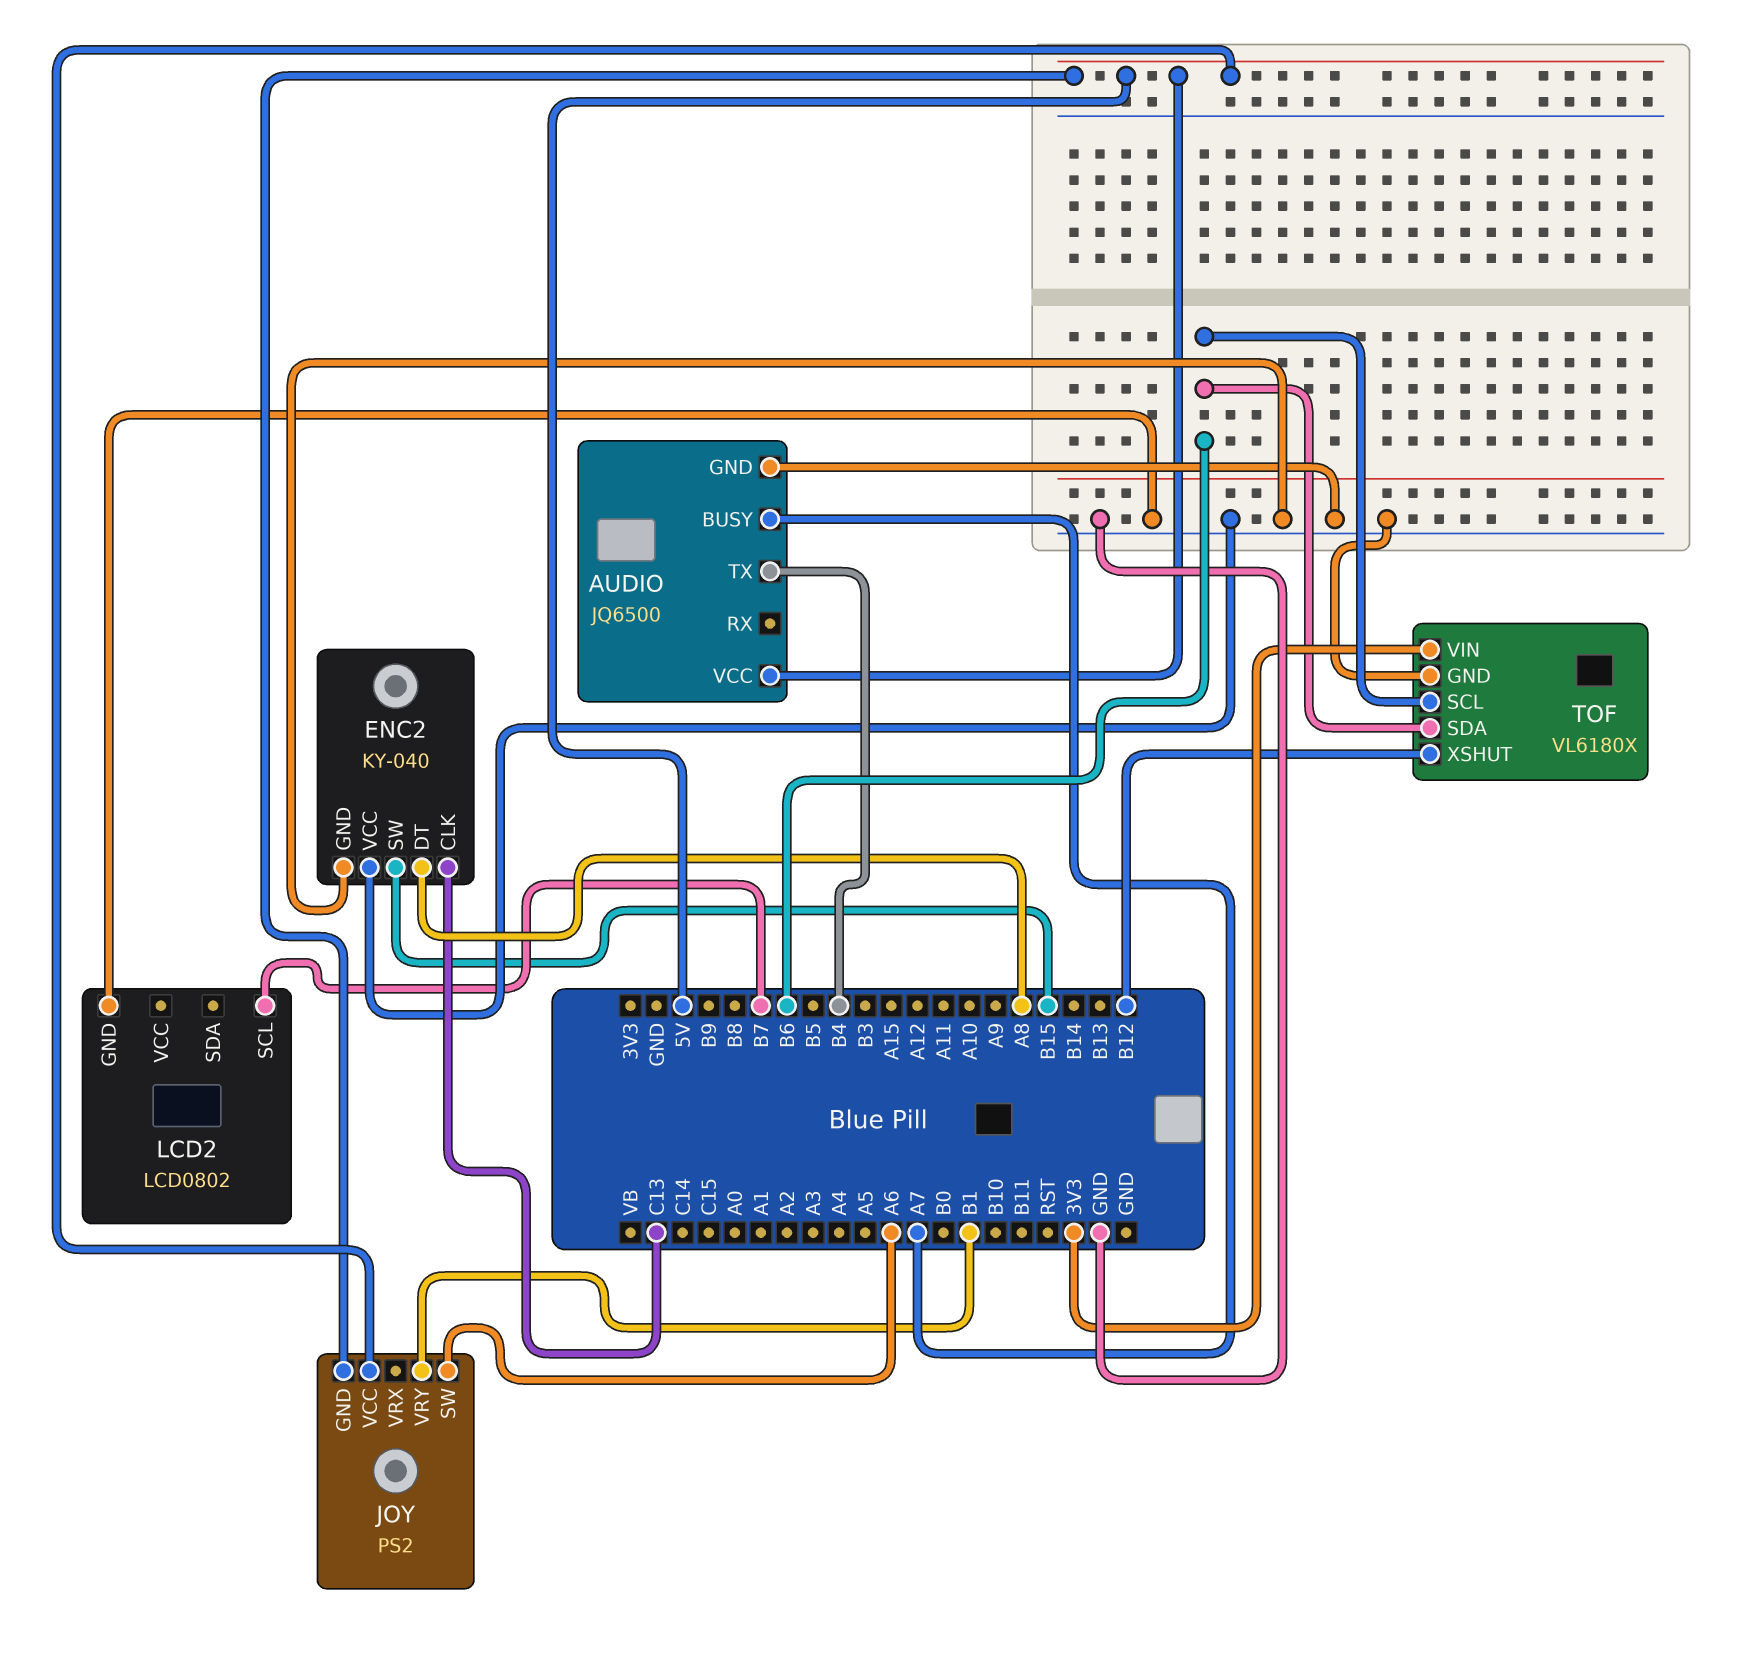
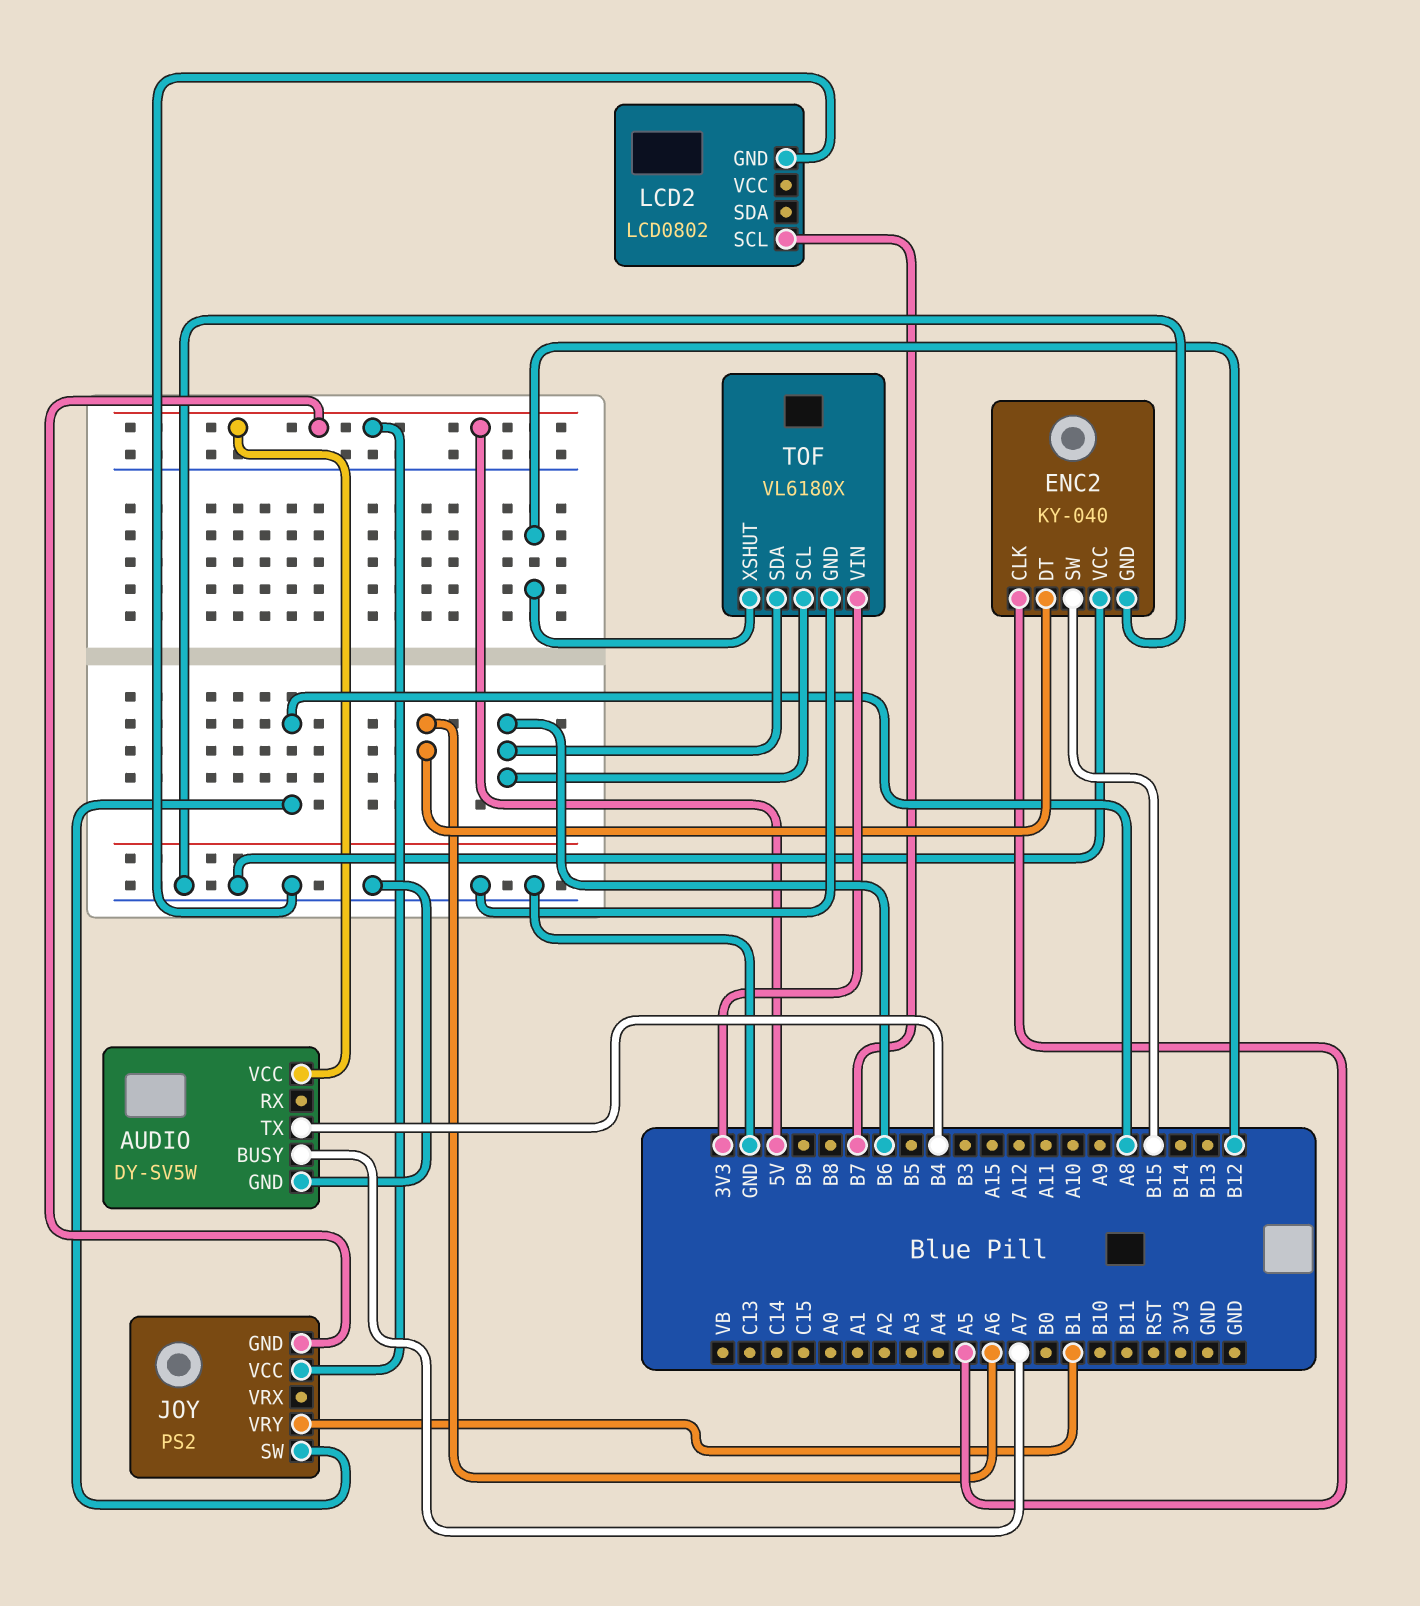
AUDIO: JQ6500 -> DY-SV5W
ENC2 pin CLK: C13 -> A5
ENC2 pin DT: A8 -> A6
JOY pin SW: A6 -> A8

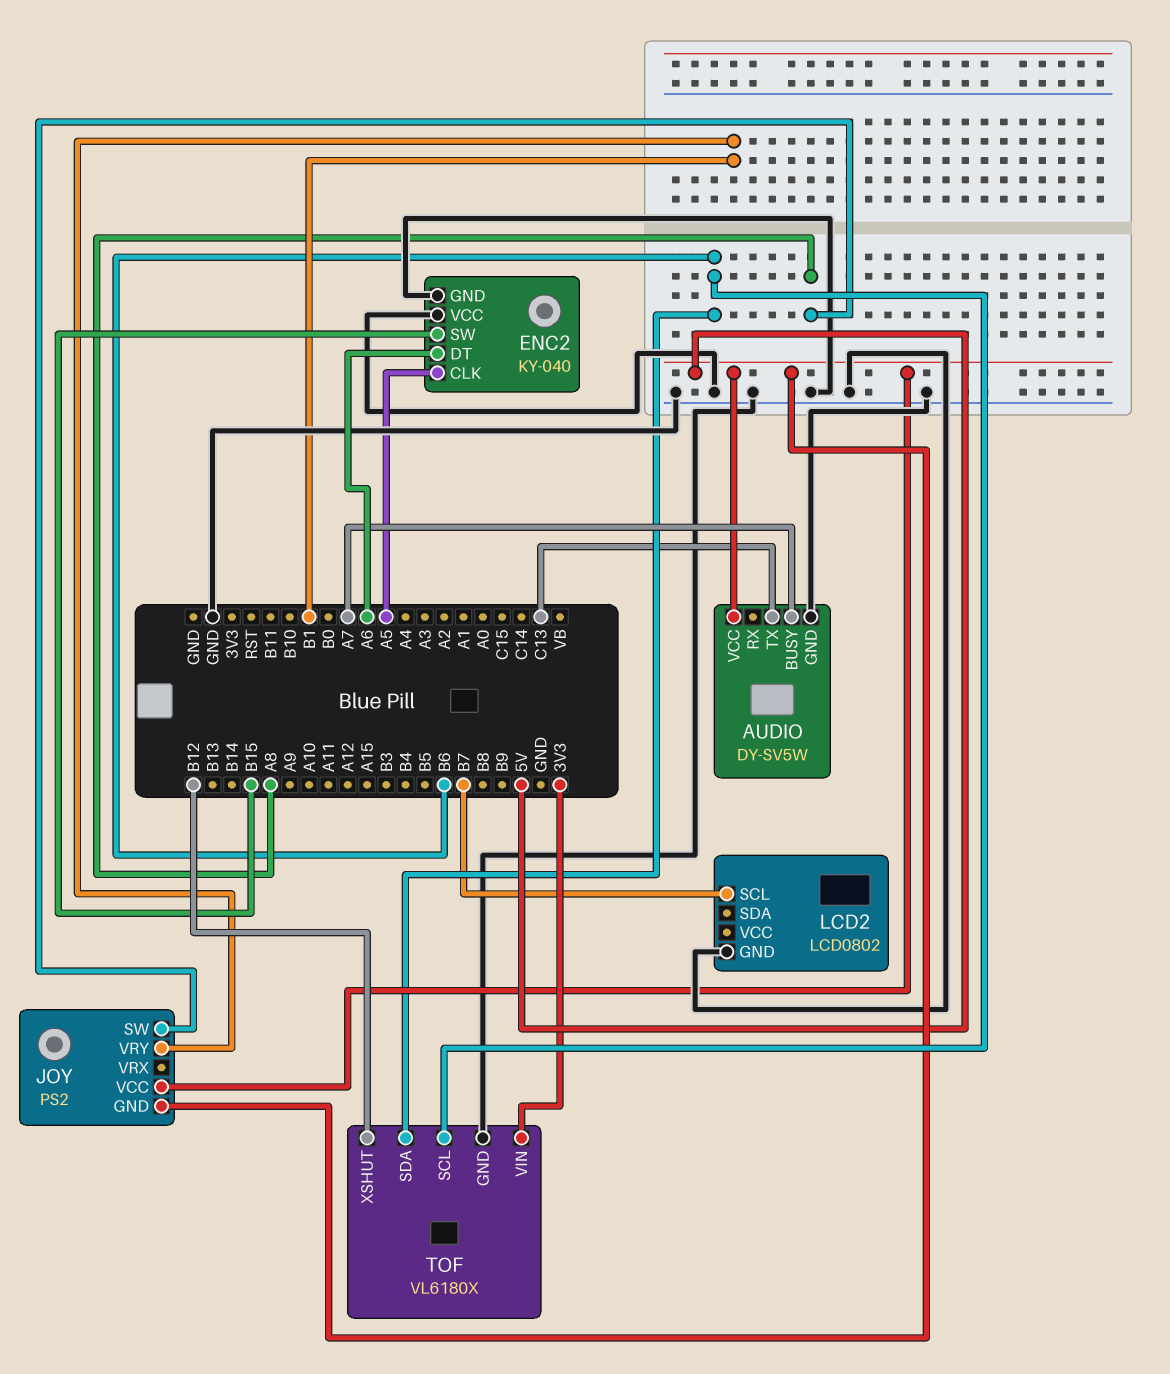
AUDIO pin TX: B4 -> C13

